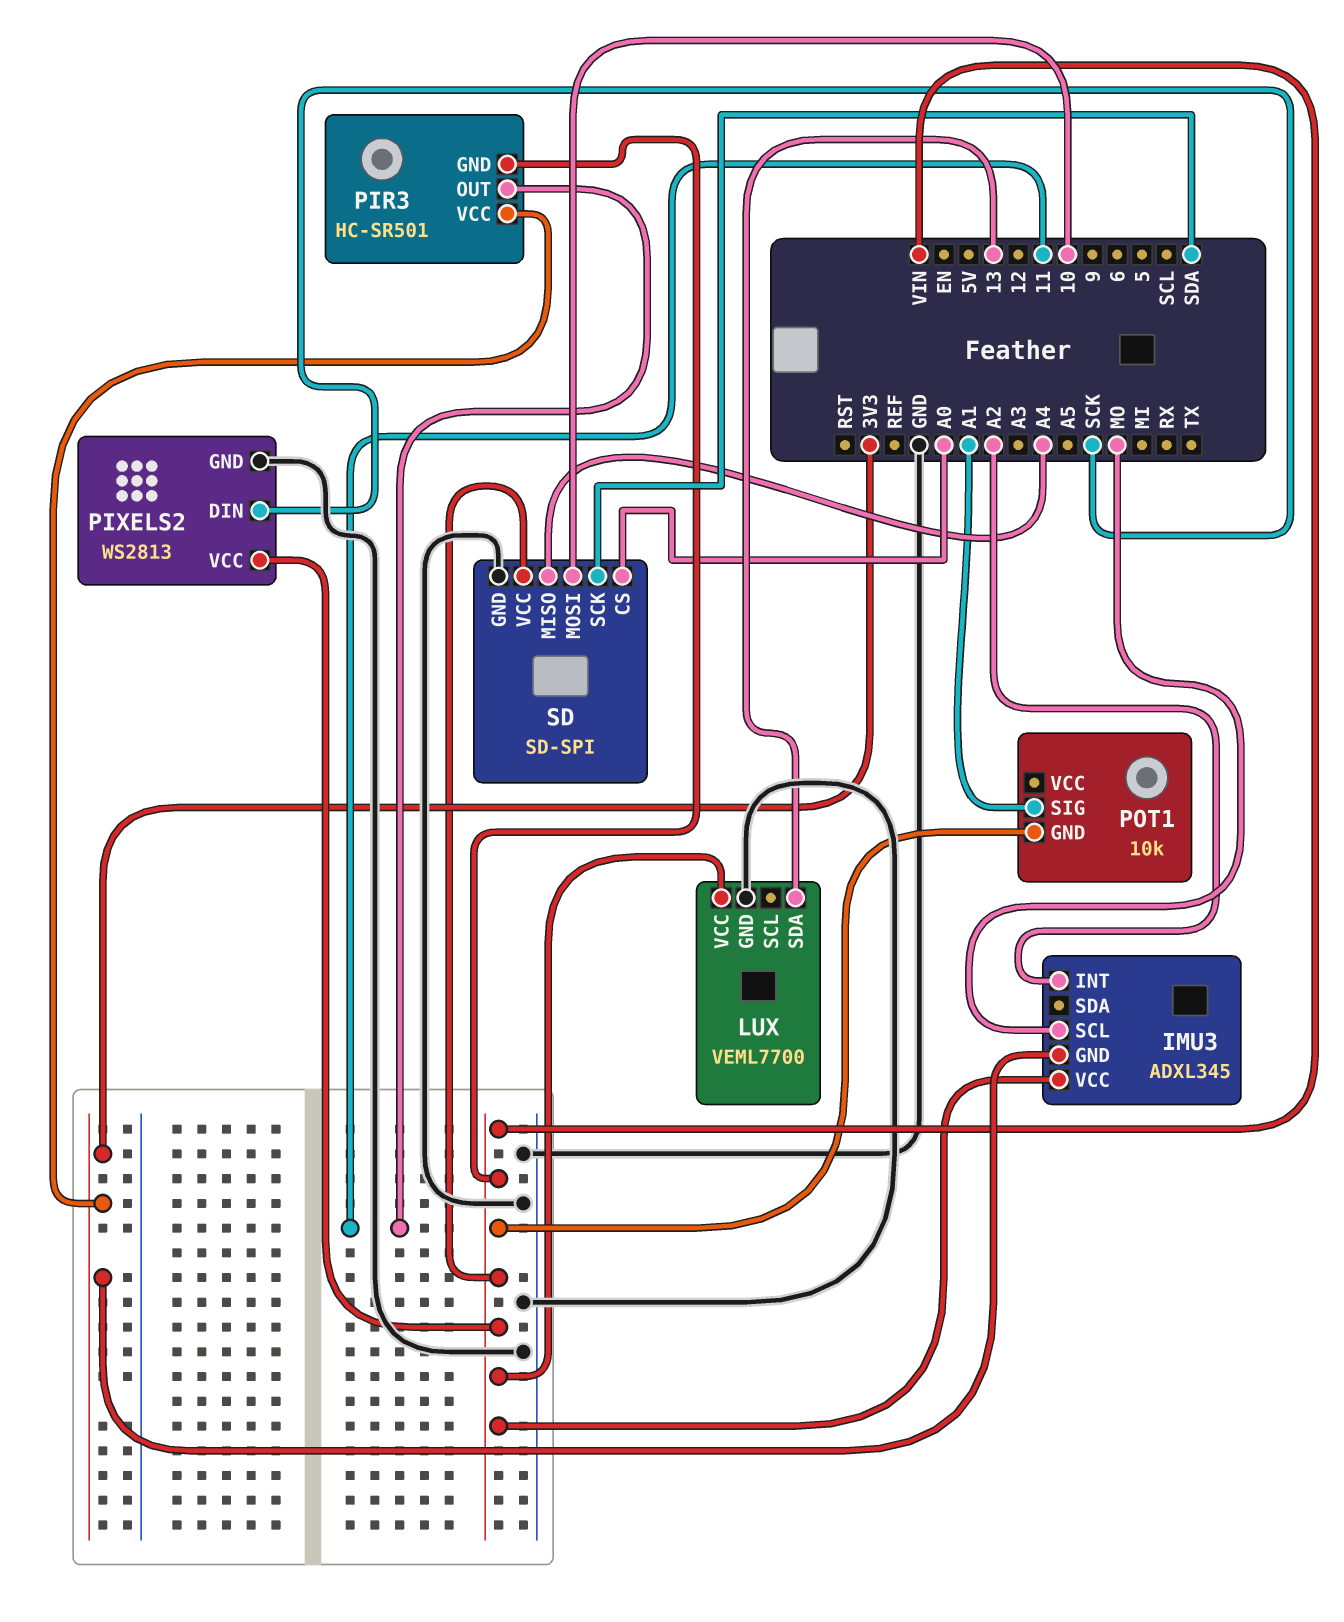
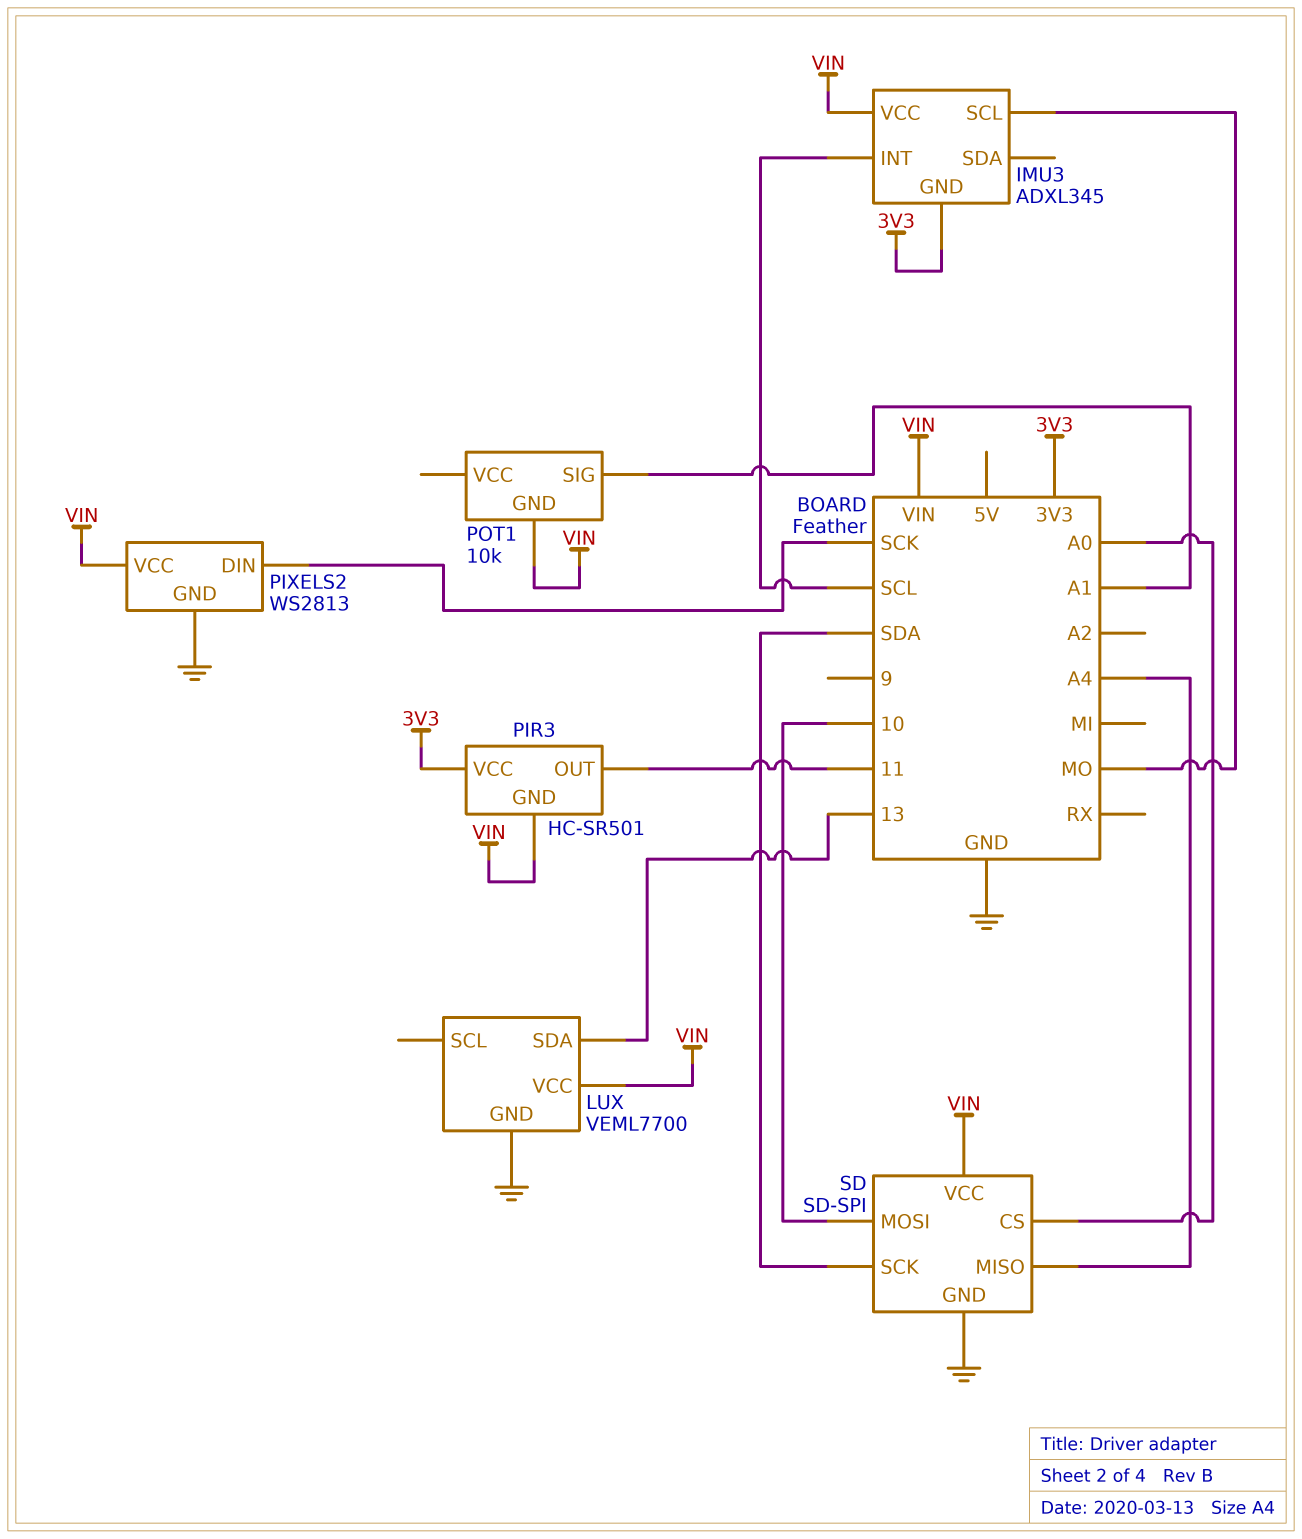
IMU3 pin INT: A2 -> SCL

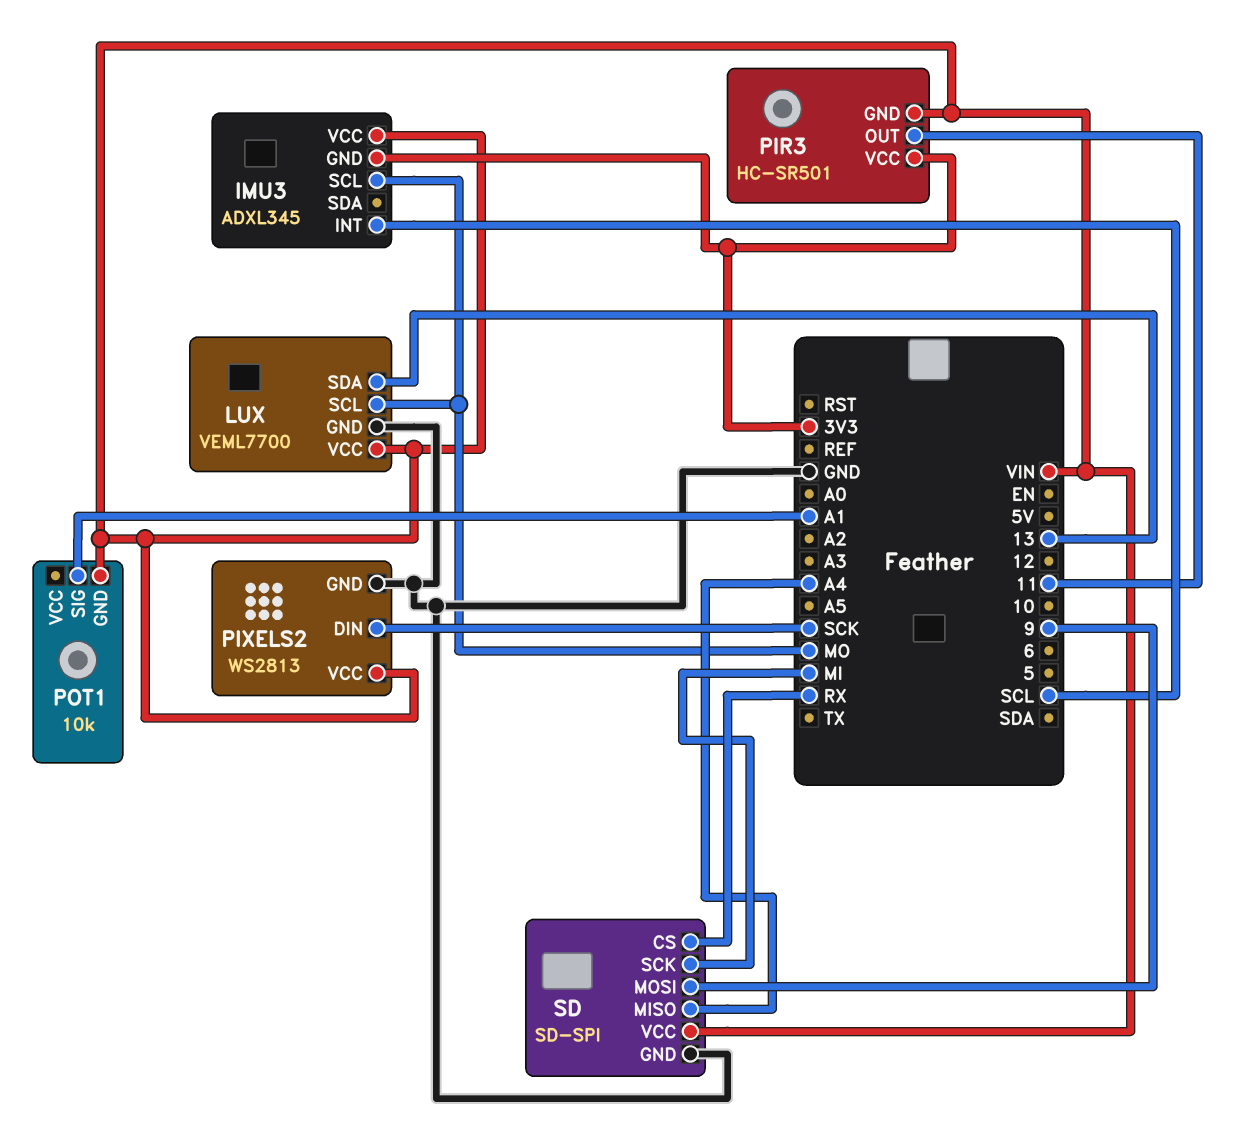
LUX pin SCL: none -> MO
SD pin CS: A0 -> RX
SD pin MOSI: 10 -> 9
SD pin SCK: SDA -> MI

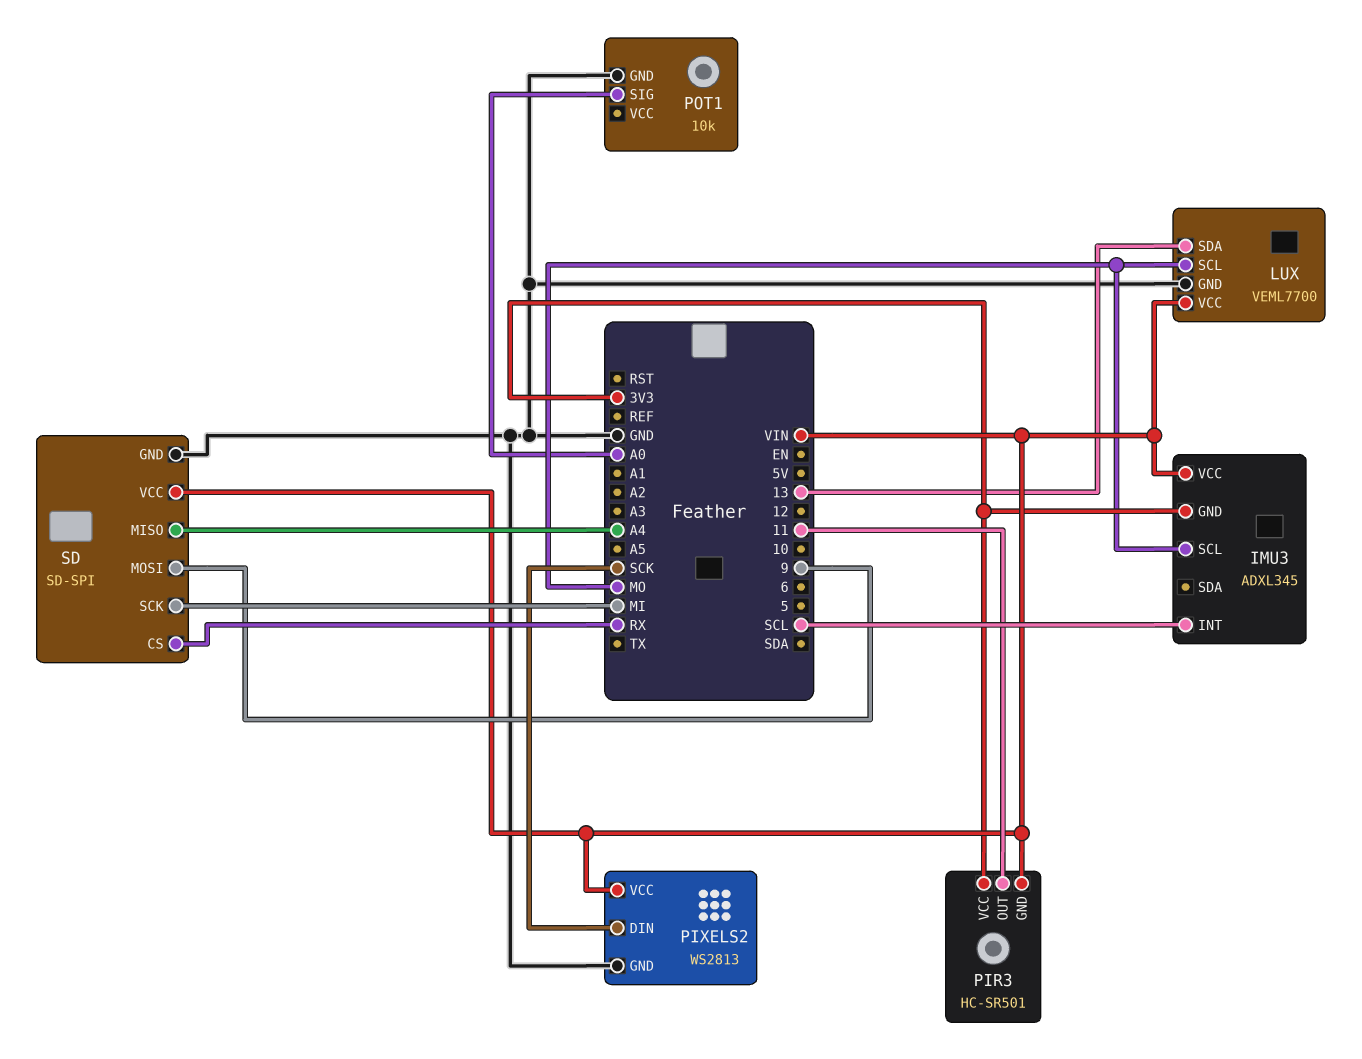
POT1 pin GND: VIN -> GND
POT1 pin SIG: A1 -> A0

